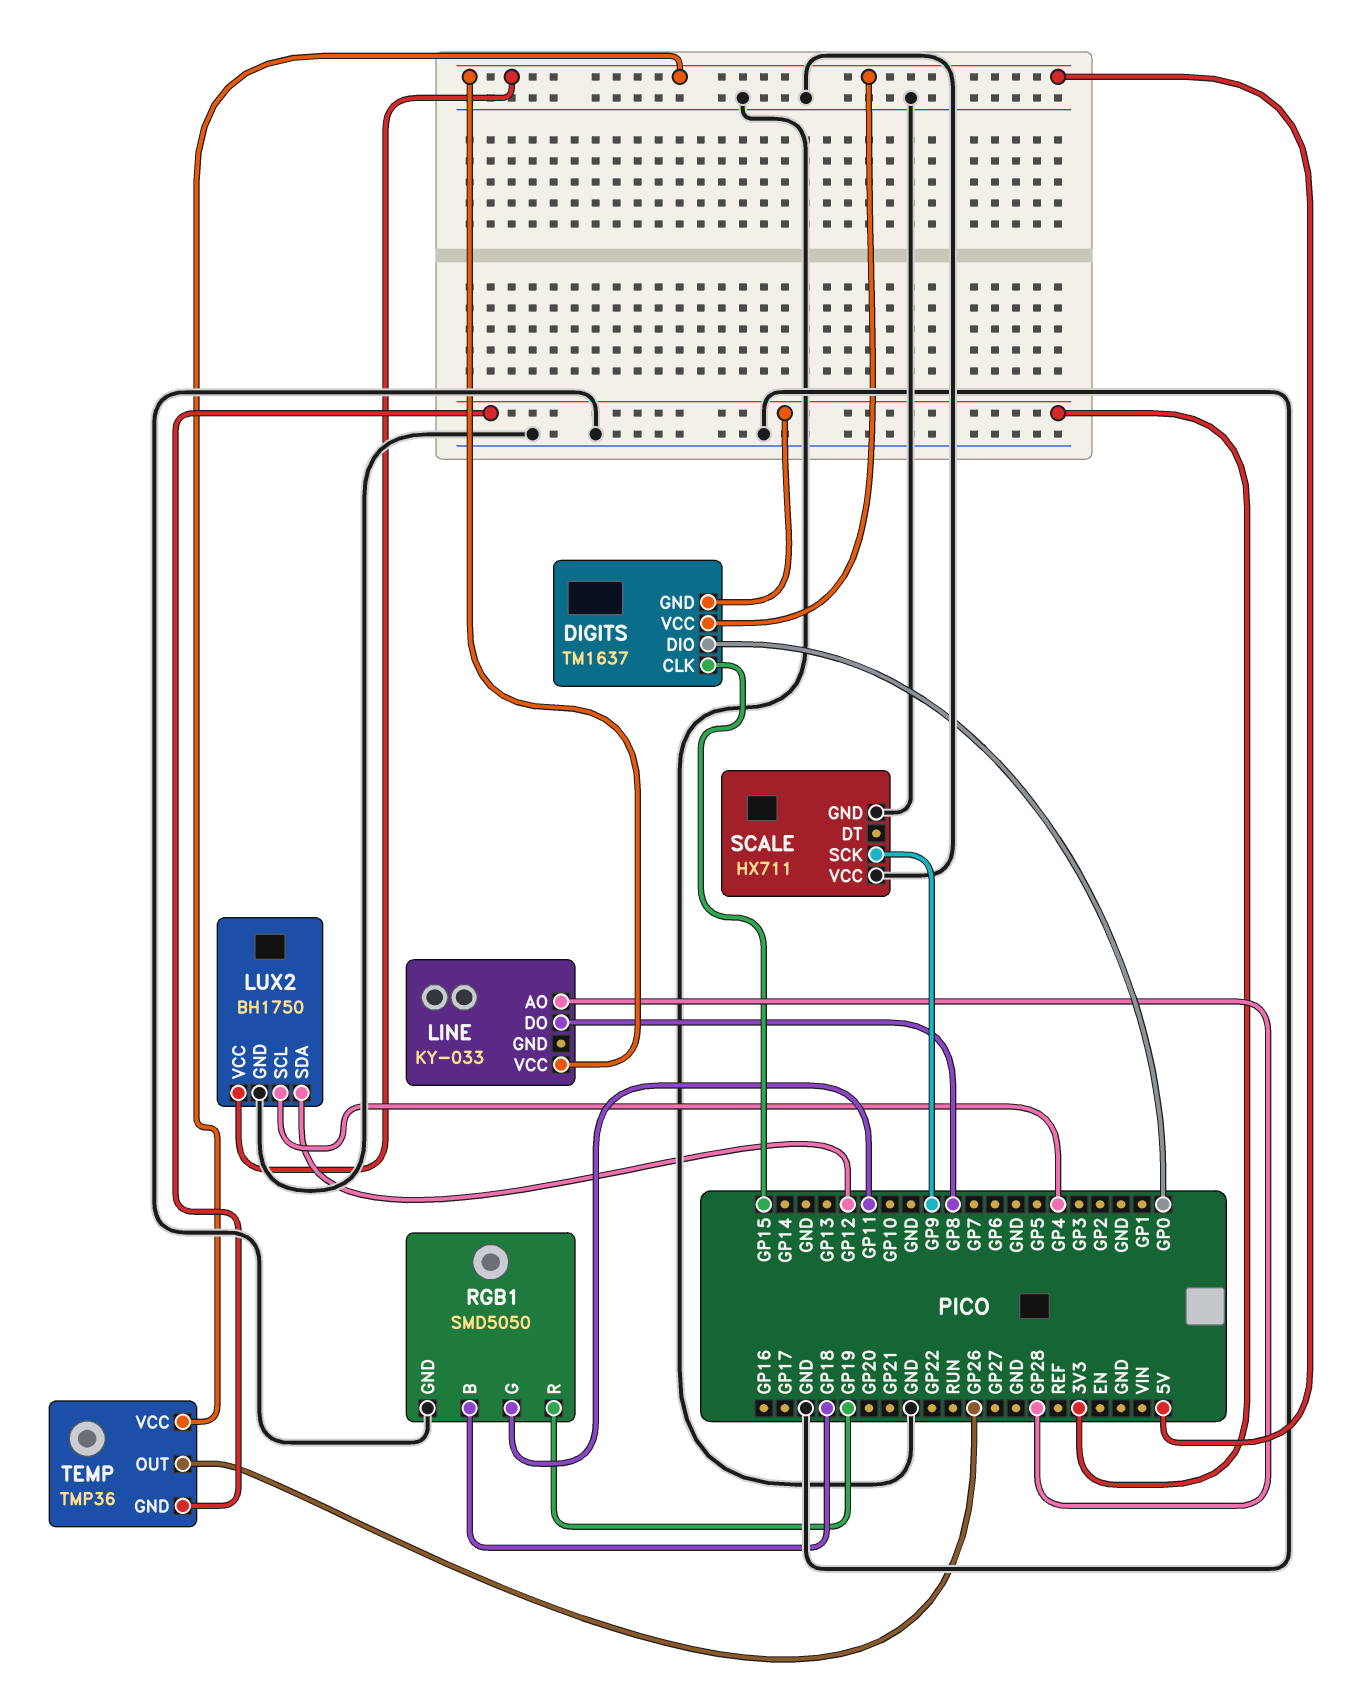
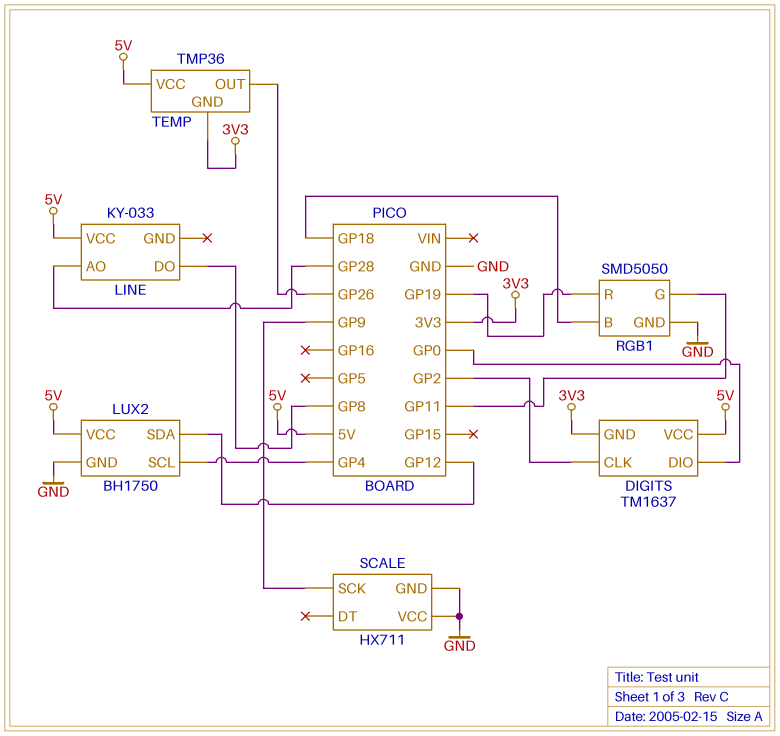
DIGITS pin CLK: GP15 -> GP2

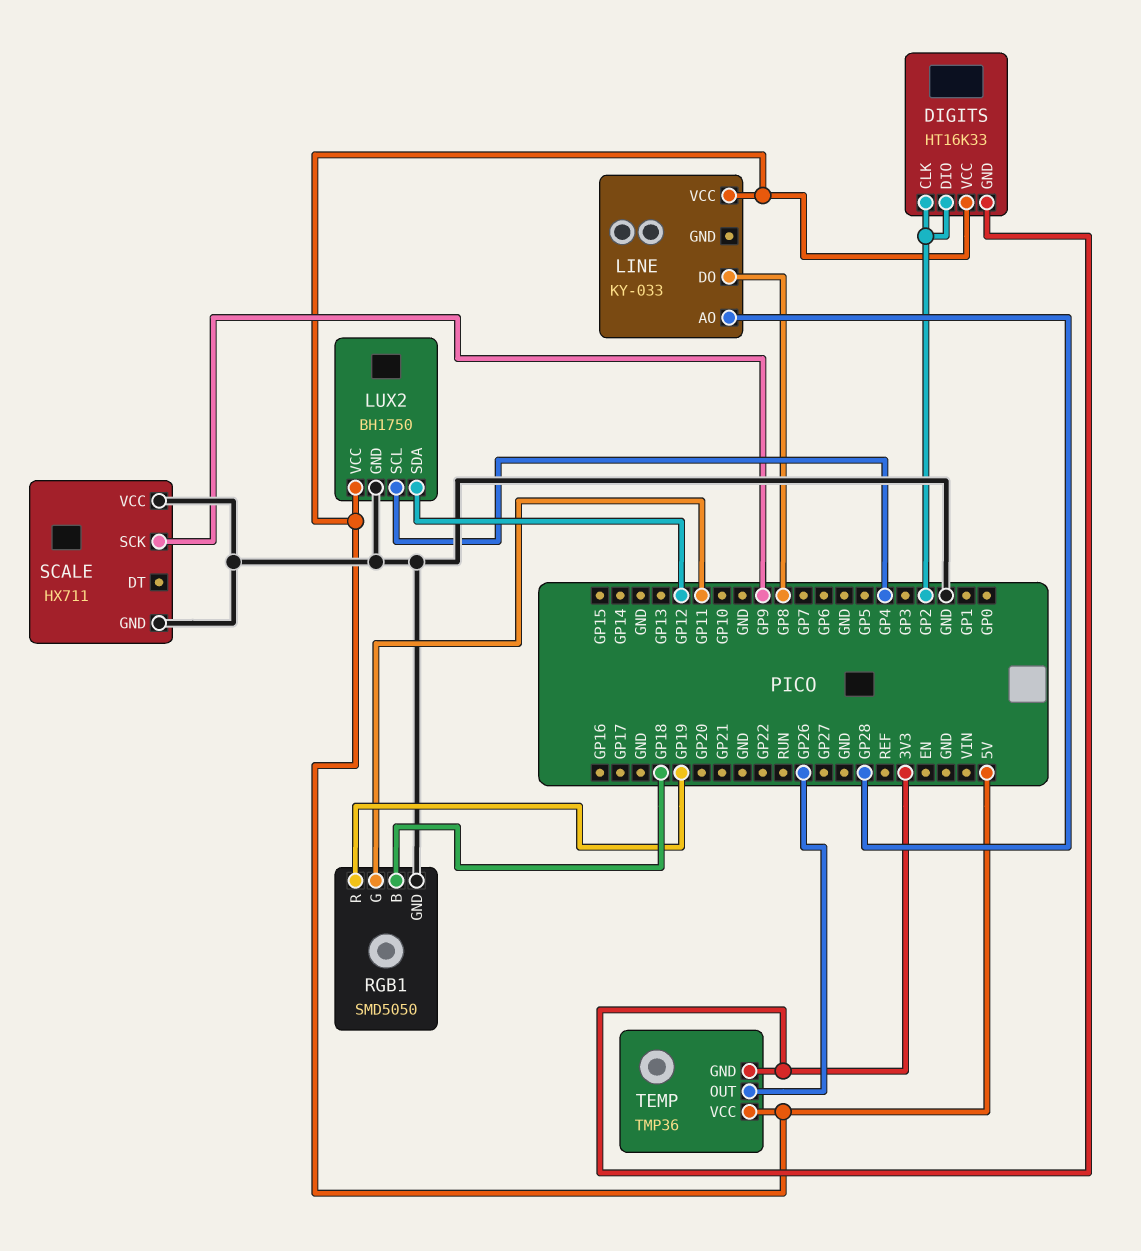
DIGITS: TM1637 -> HT16K33
DIGITS pin DIO: GP0 -> GP2

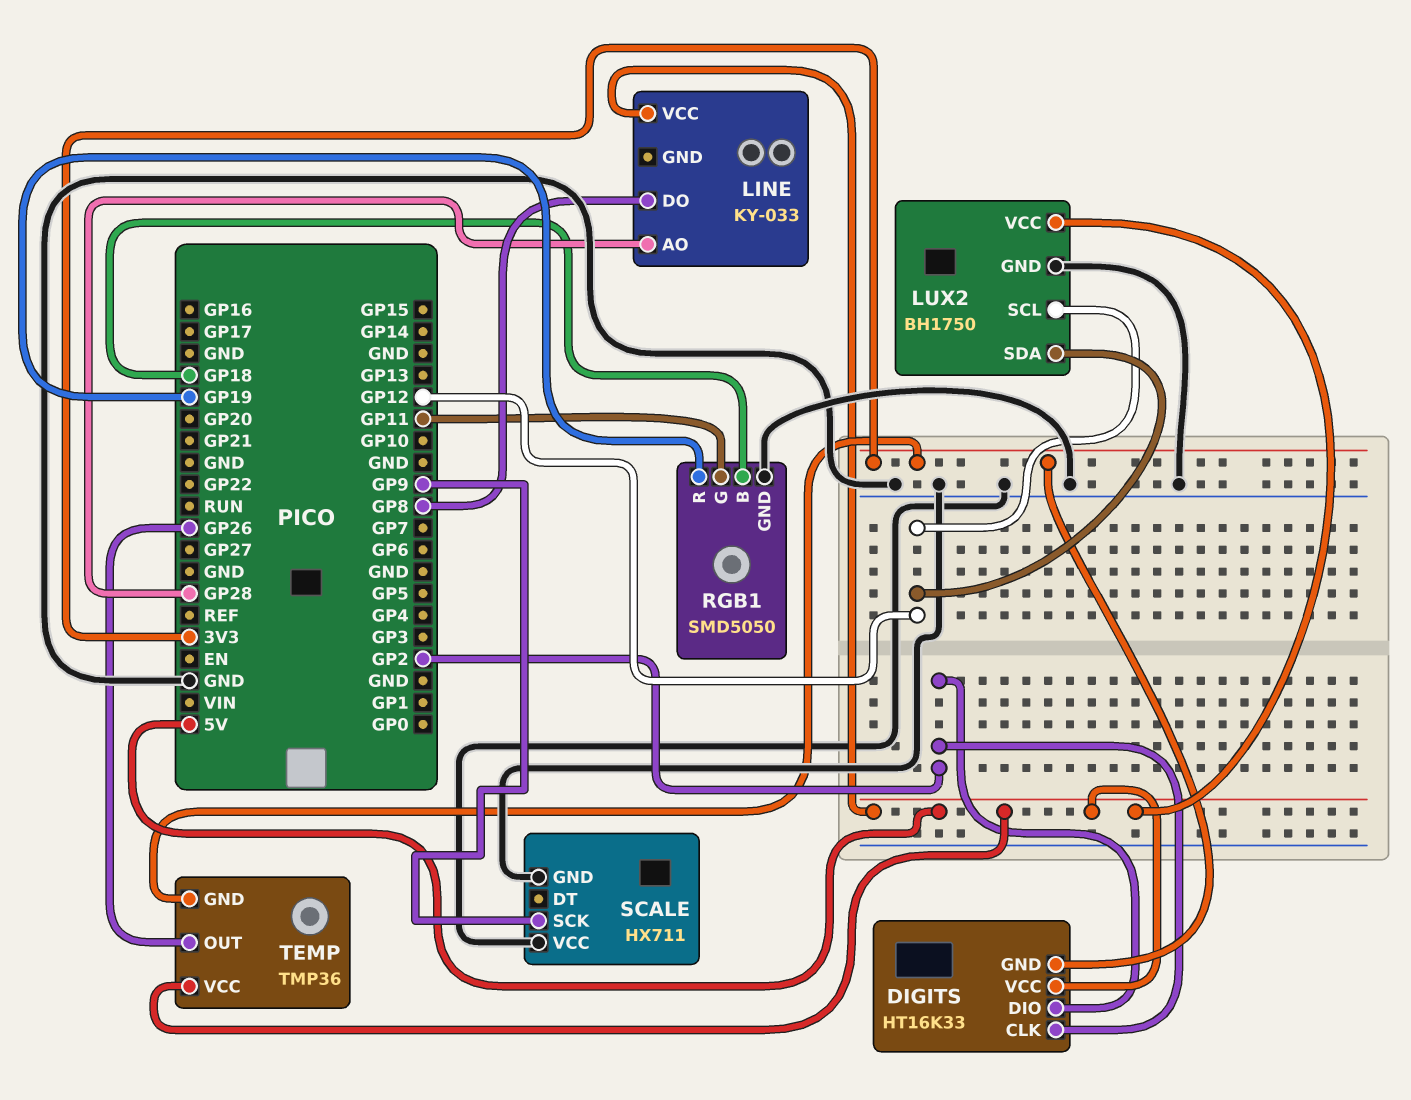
LUX2 pin SCL: GP4 -> GP12

